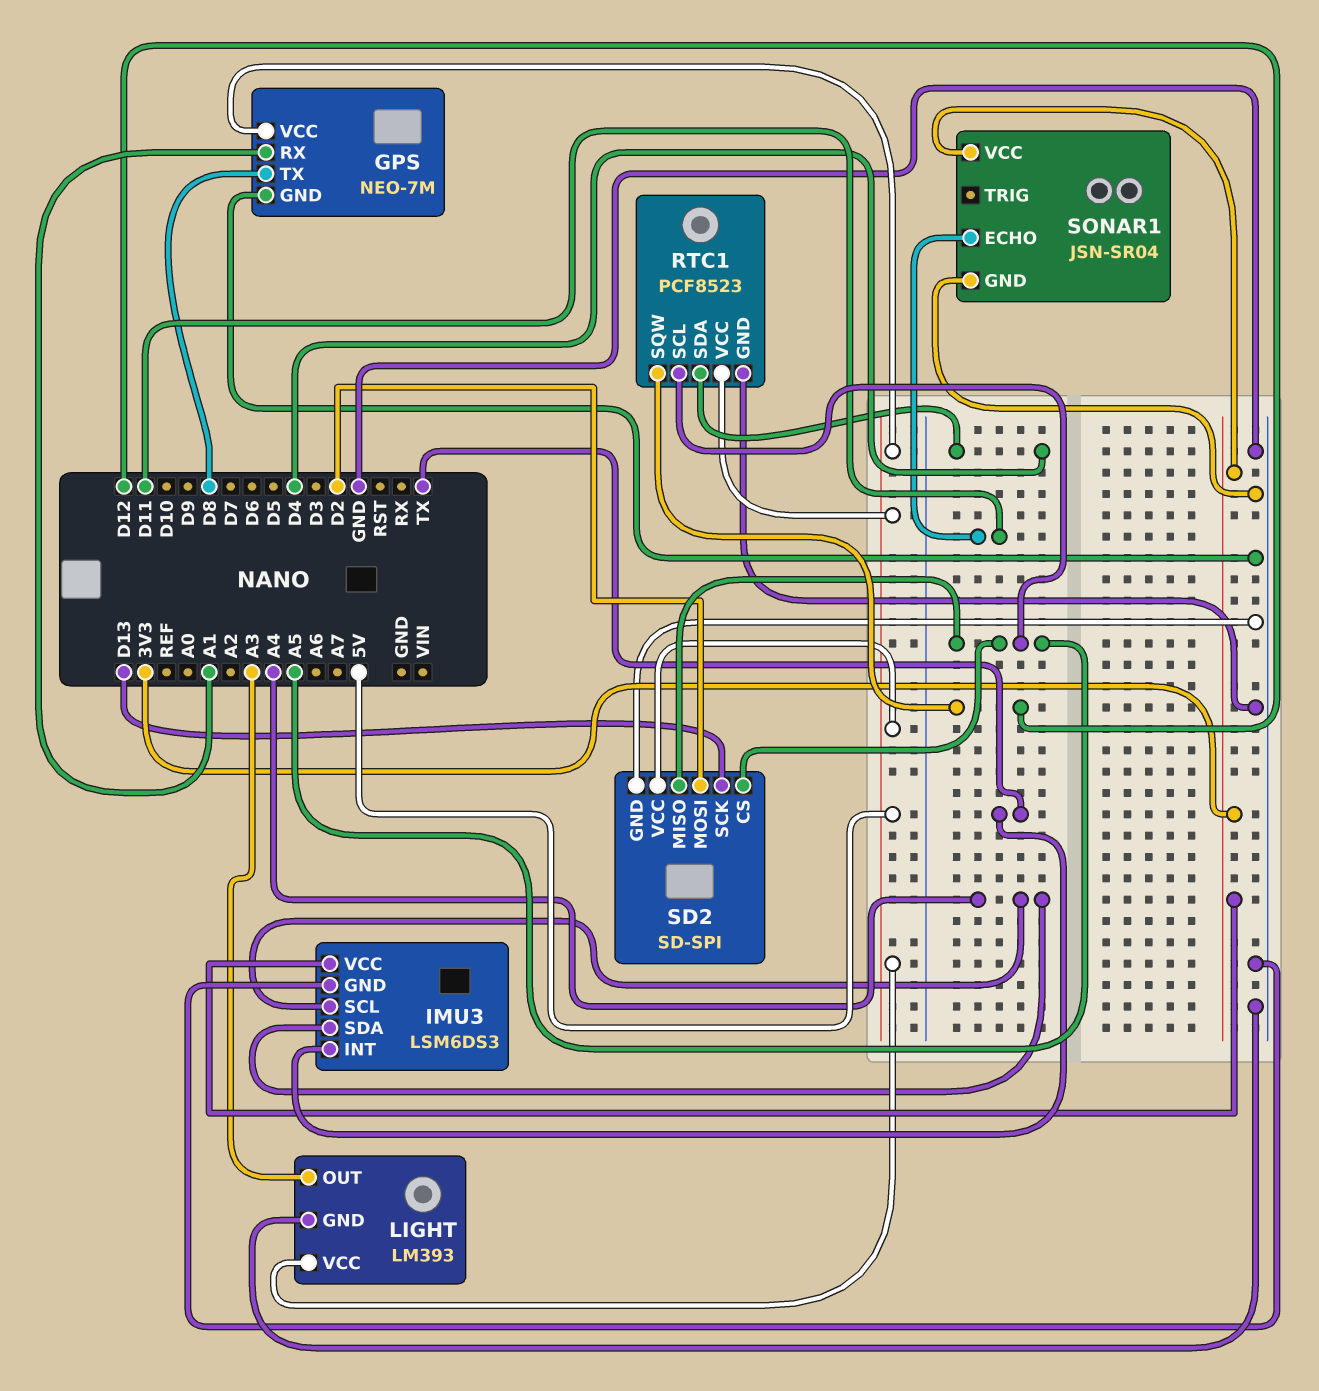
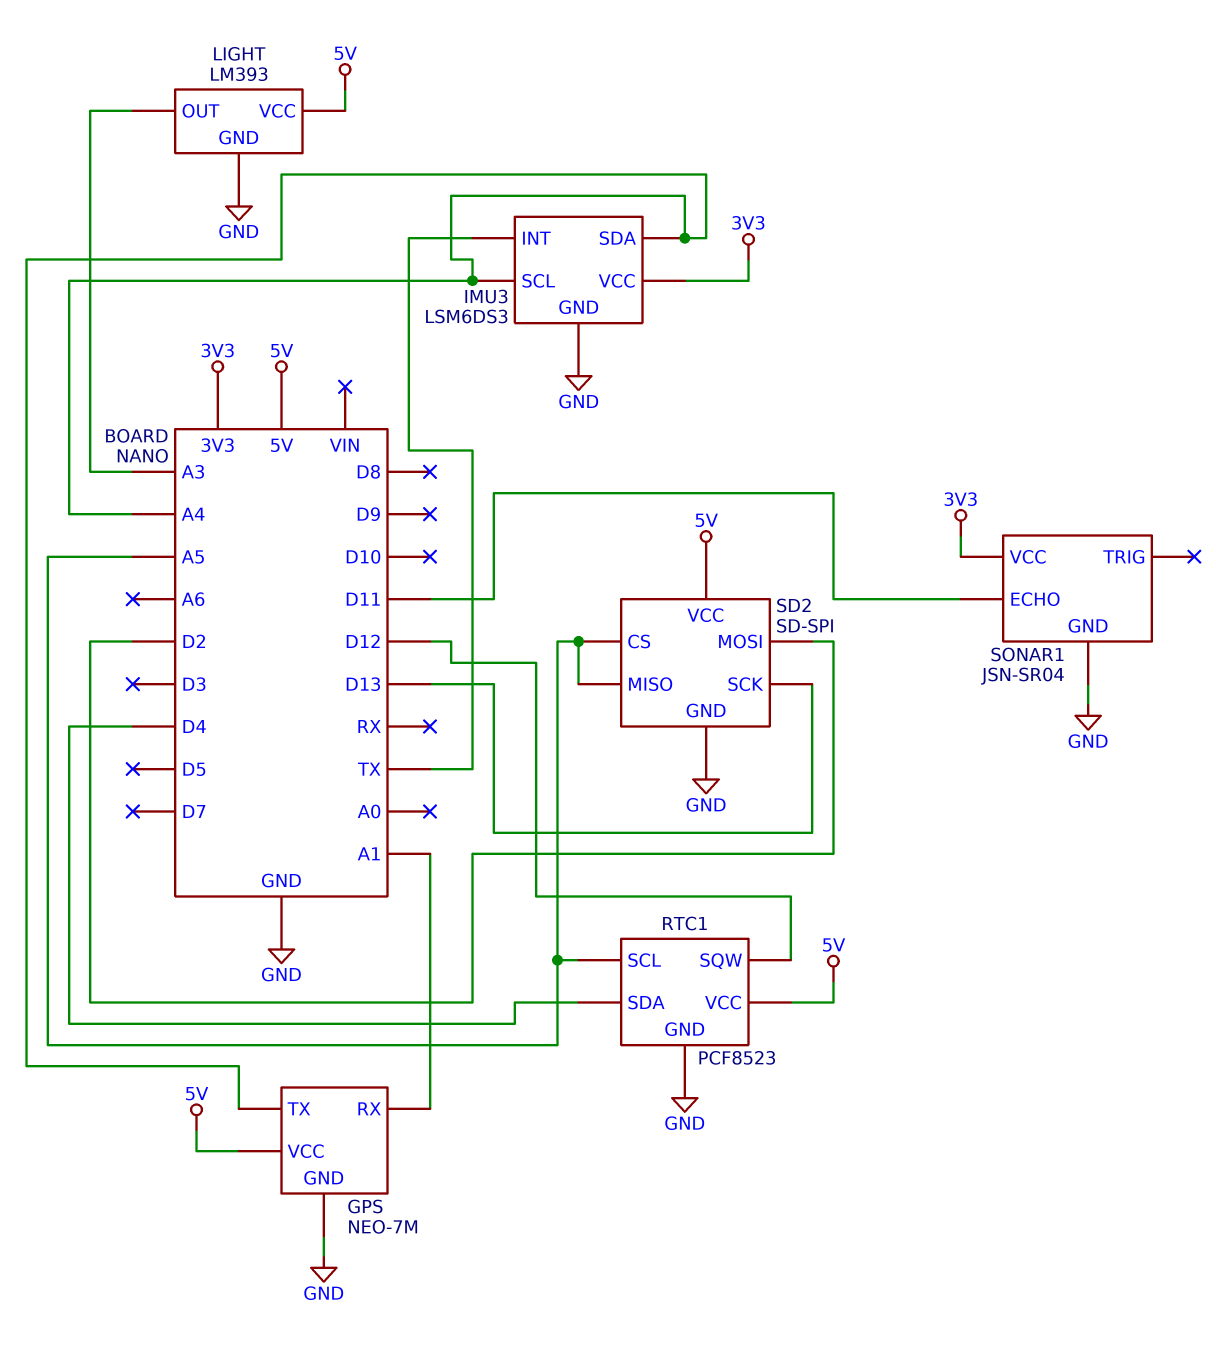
GPS pin TX: D8 -> A4

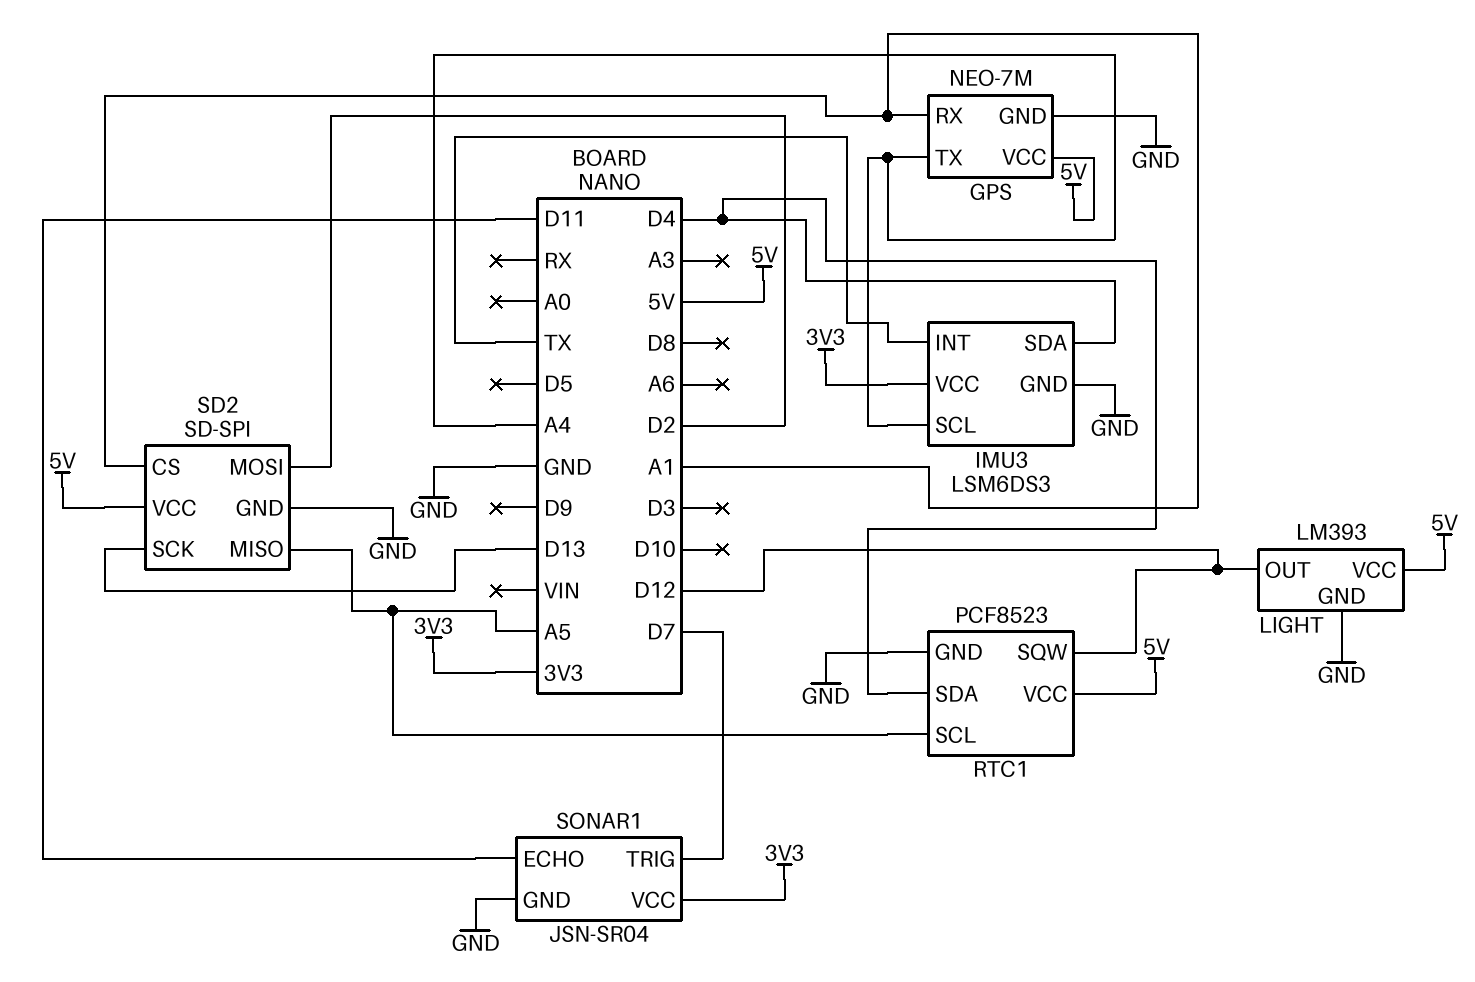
IMU3 pin SDA: A4 -> D4
LIGHT pin OUT: A3 -> D12
SD2 pin CS: A5 -> A1
SONAR1 pin TRIG: none -> D7

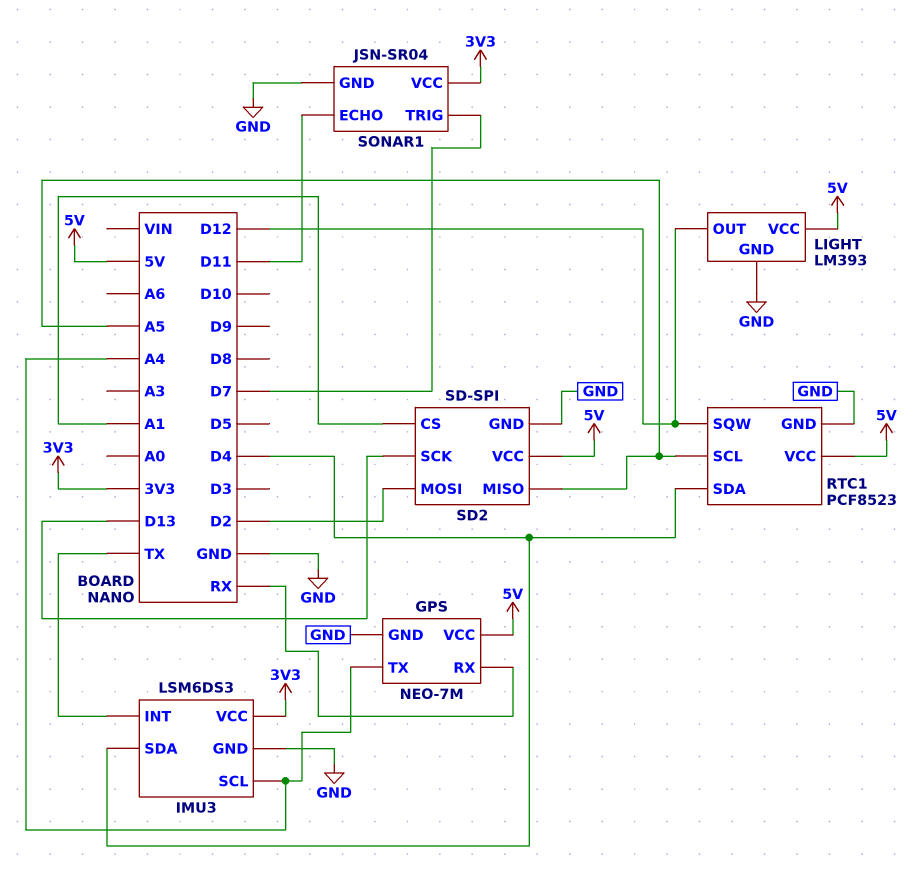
GPS pin RX: A1 -> RX

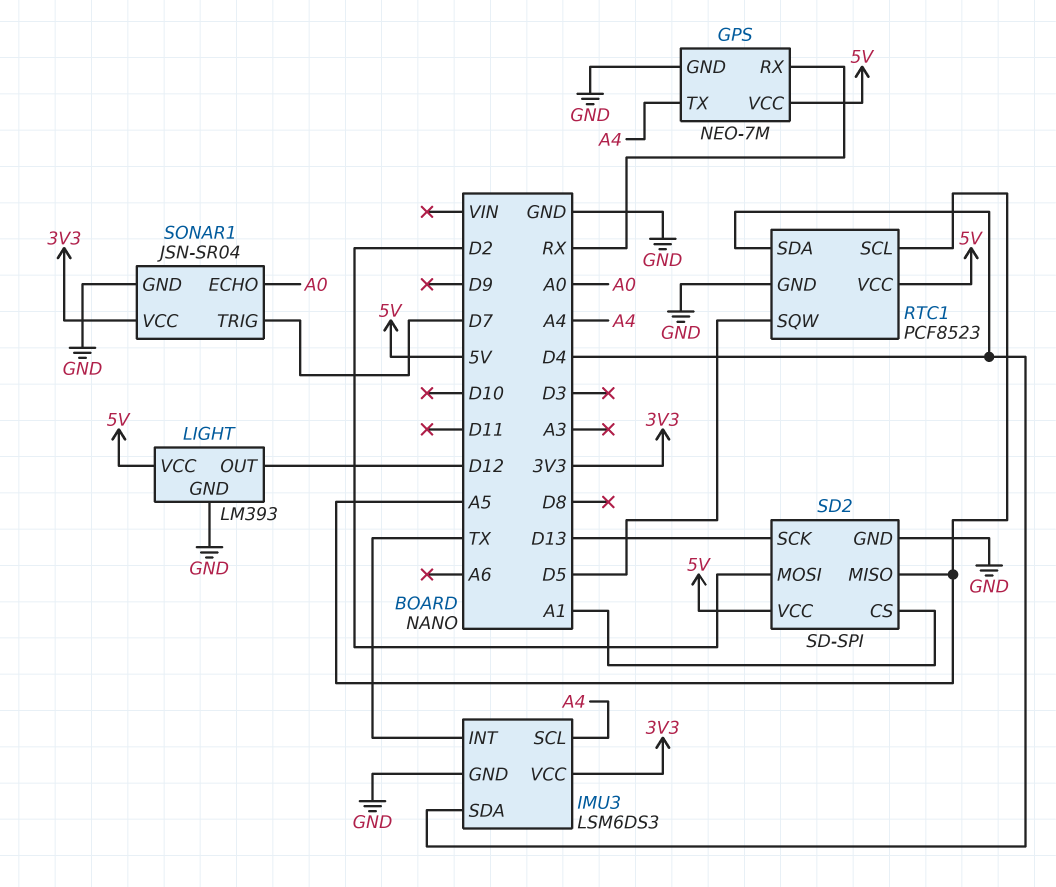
RTC1 pin SQW: D12 -> D5
SONAR1 pin ECHO: D11 -> A0

